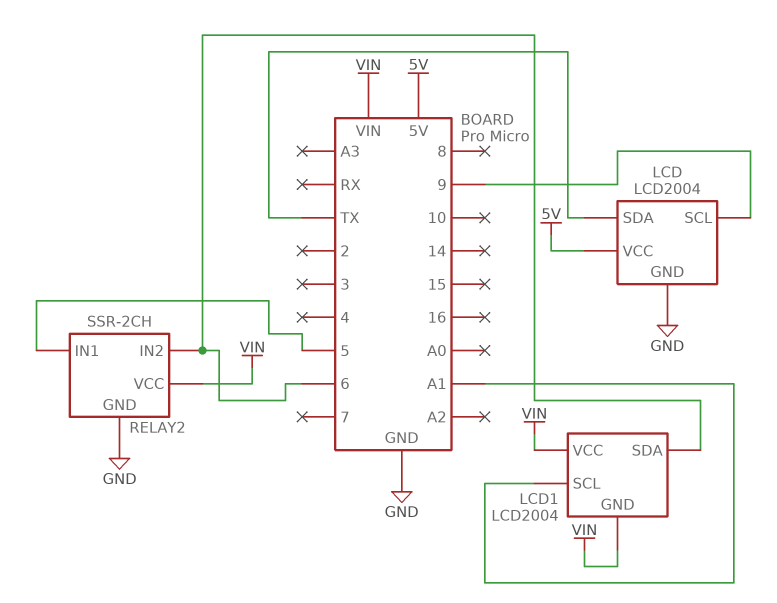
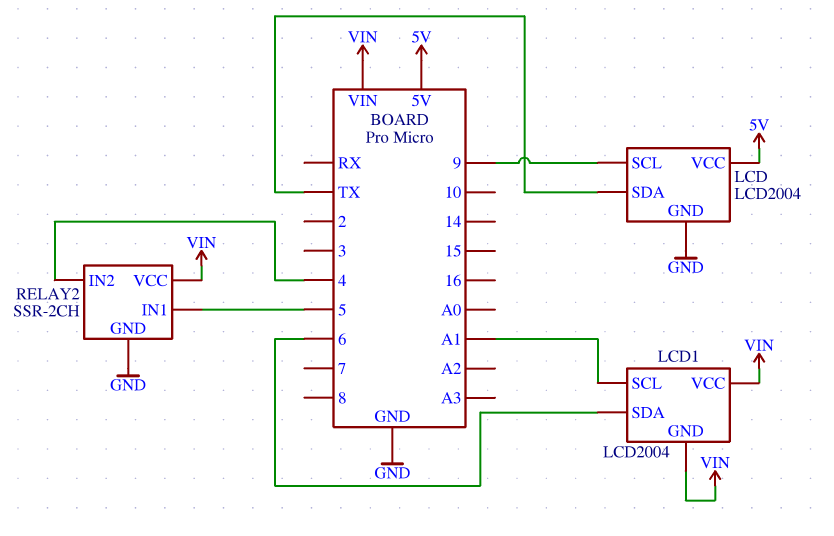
RELAY2 pin IN2: 6 -> 4

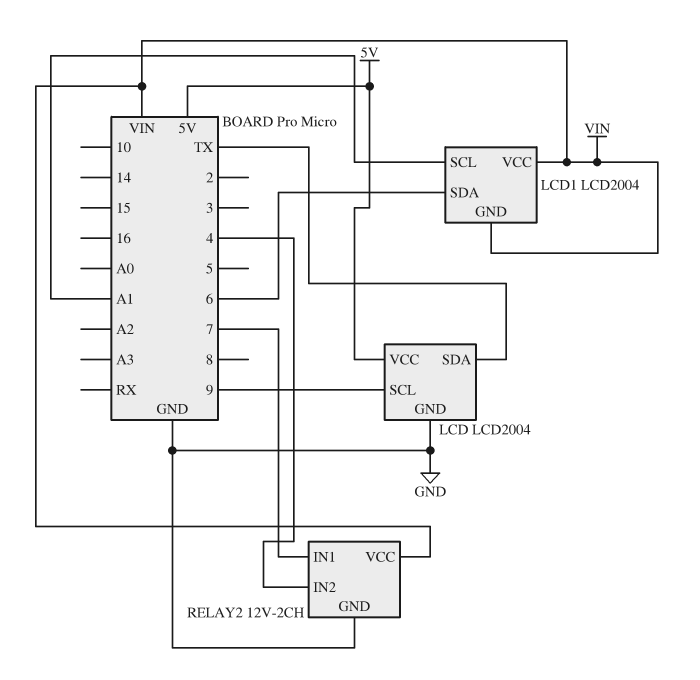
RELAY2: SSR-2CH -> 12V-2CH
RELAY2 pin IN1: 5 -> 7

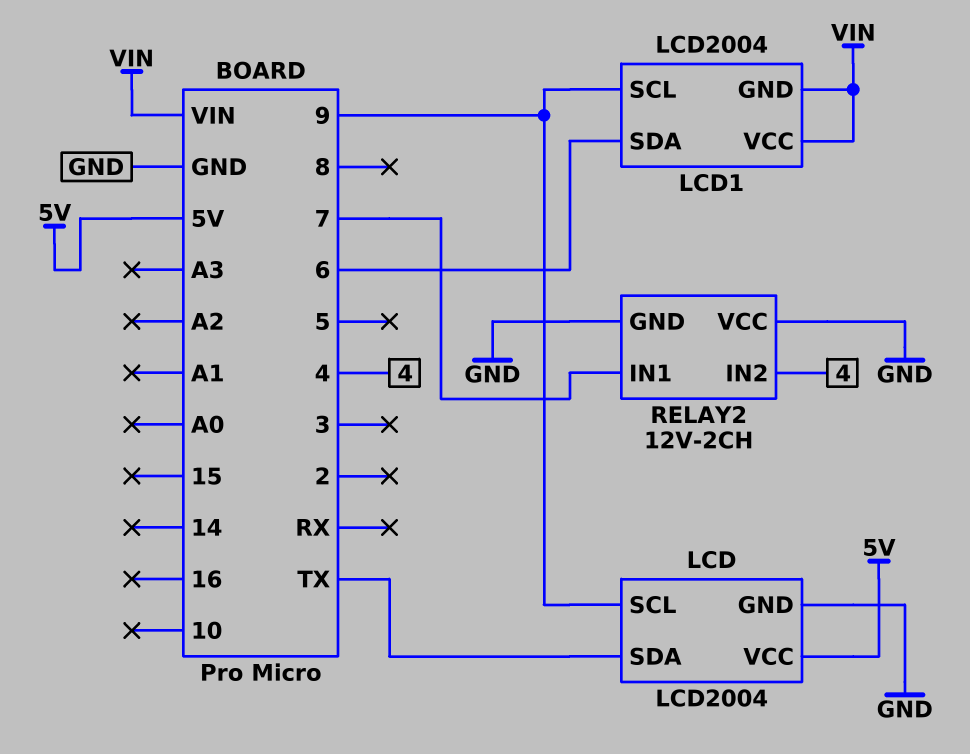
LCD1 pin SCL: A1 -> 9
RELAY2 pin VCC: VIN -> GND

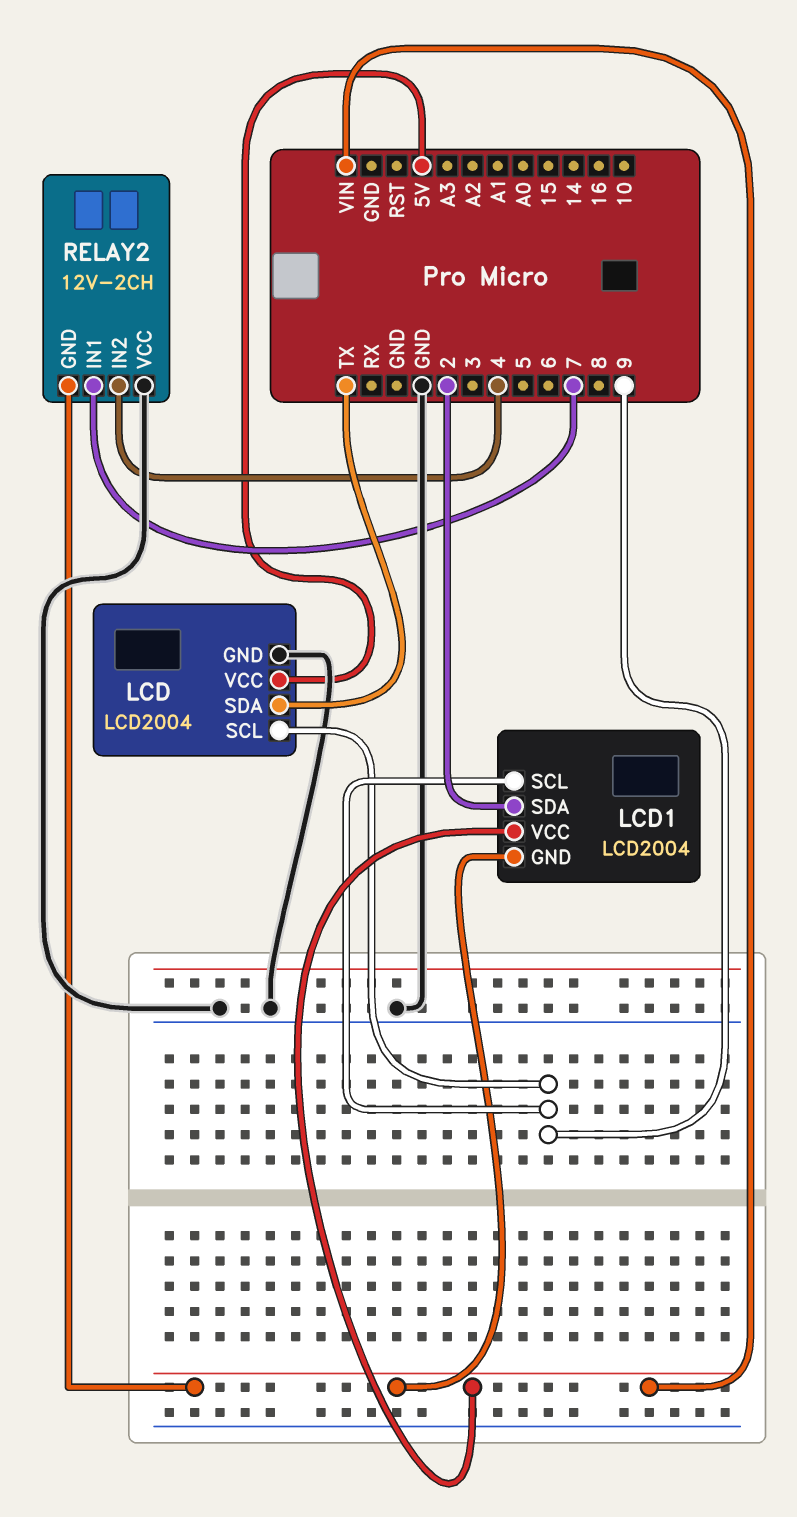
LCD1 pin SDA: 6 -> 2
RELAY2 pin GND: GND -> VIN

